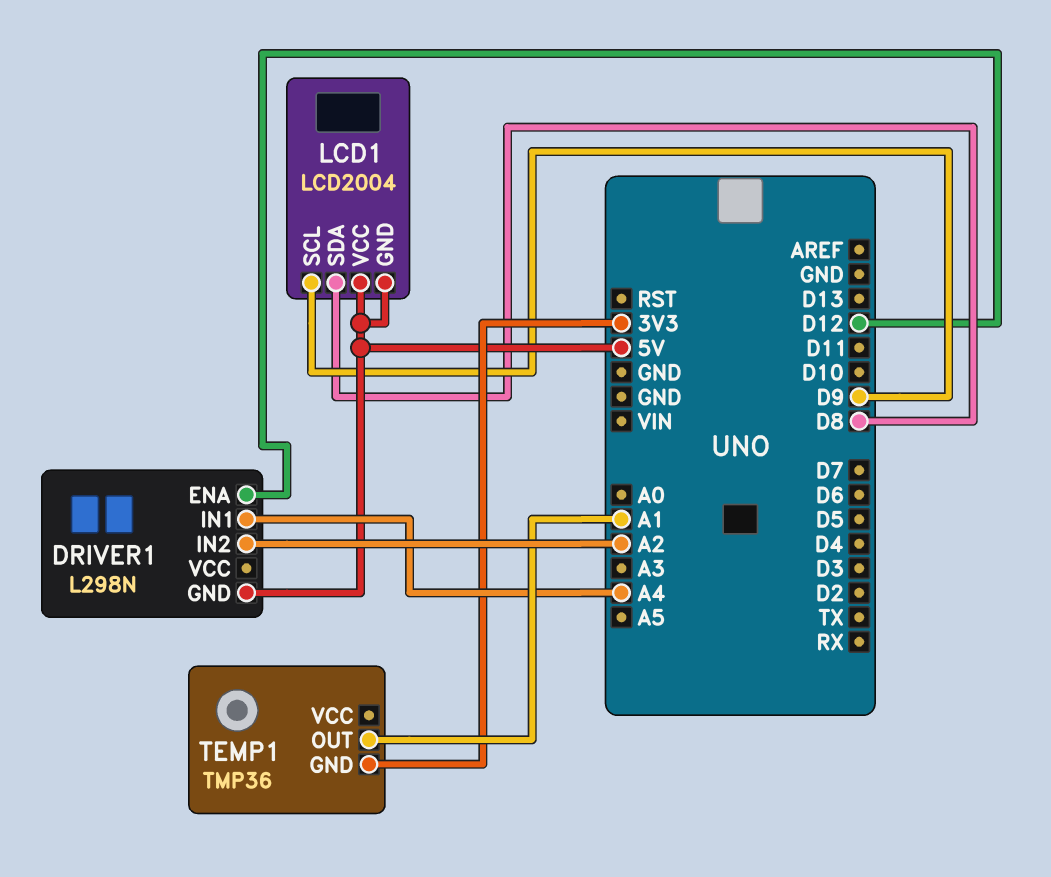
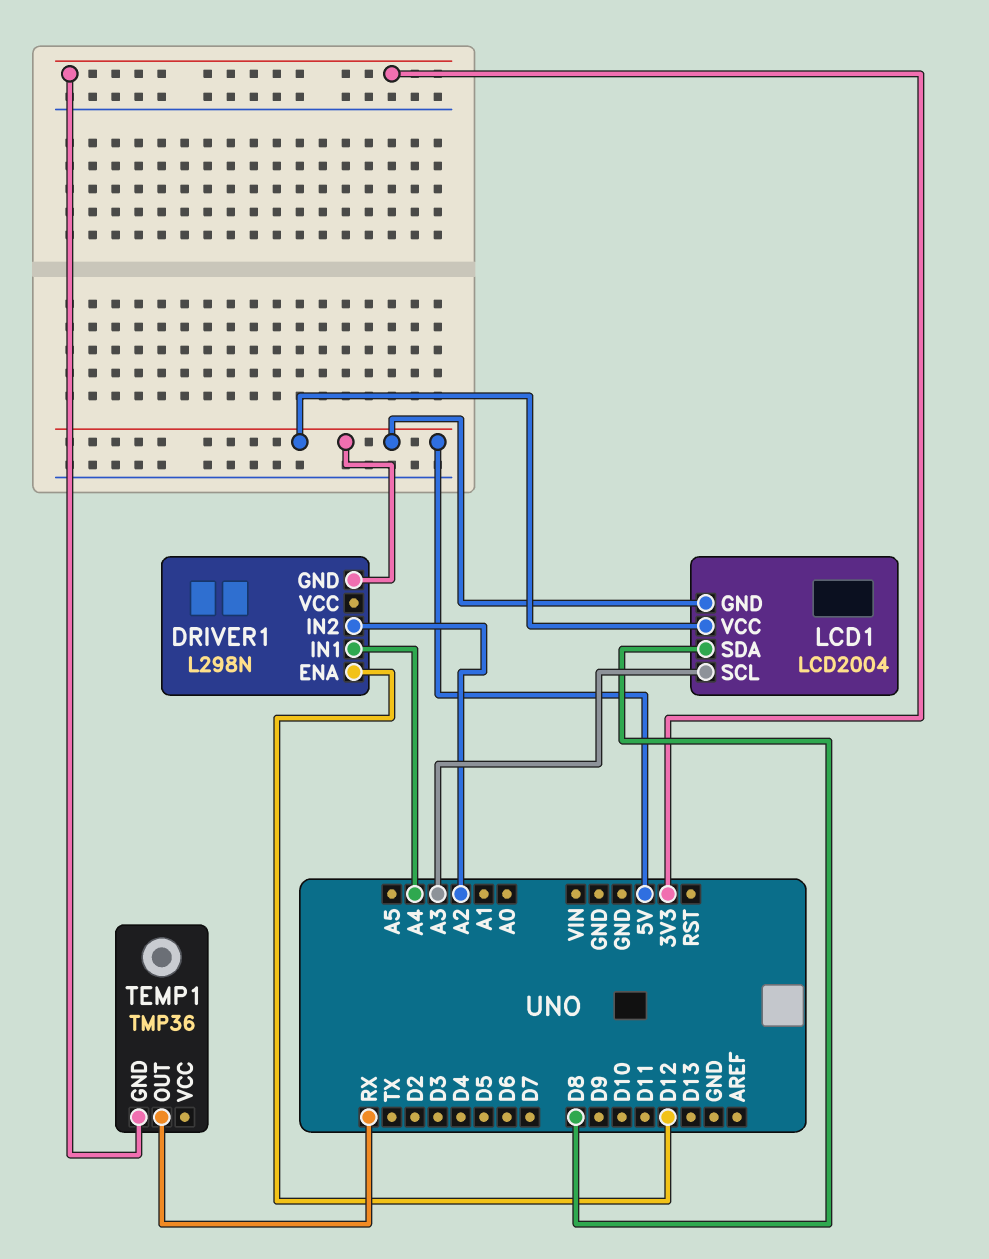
LCD1 pin SCL: D9 -> A3
TEMP1 pin OUT: A1 -> RX

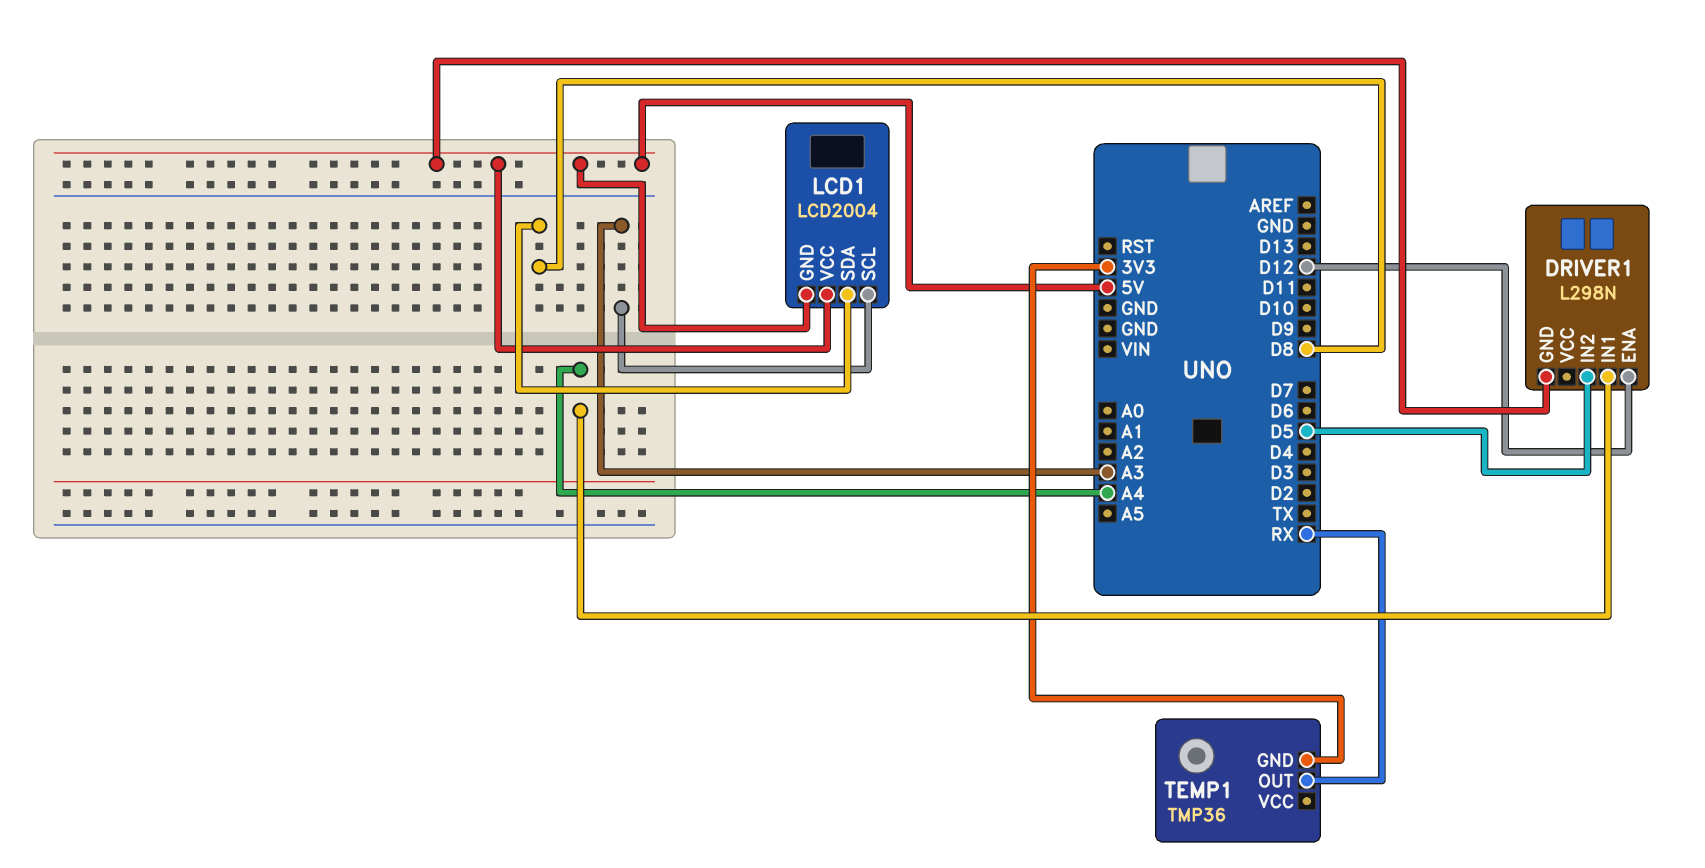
DRIVER1 pin IN2: A2 -> D5

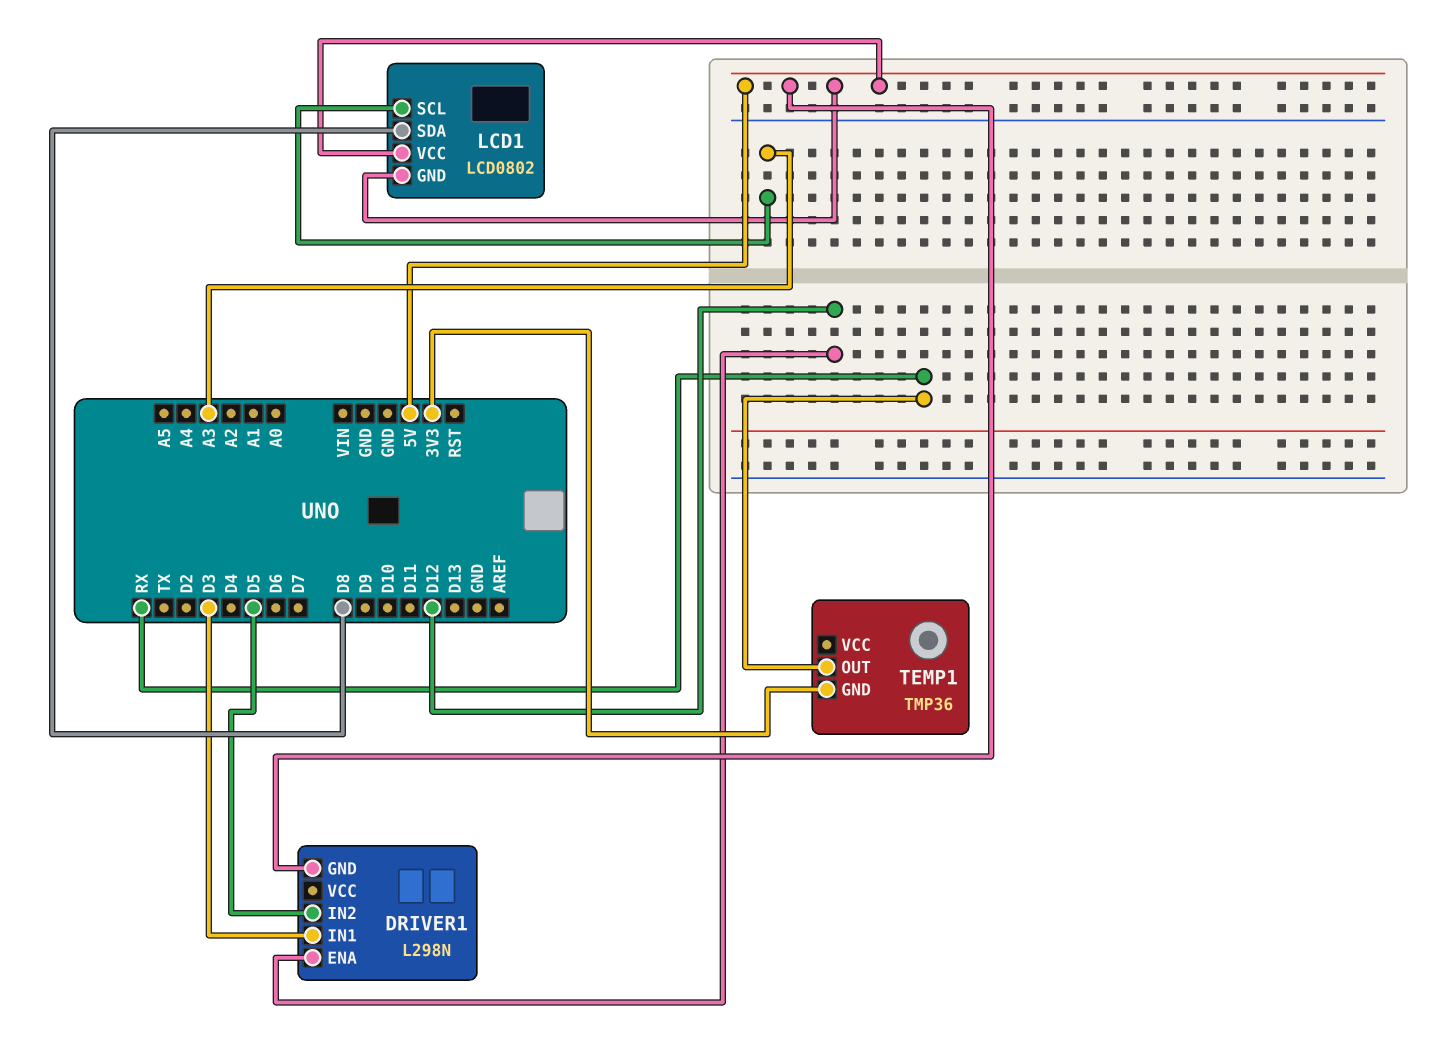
DRIVER1 pin IN1: A4 -> D3
LCD1: LCD2004 -> LCD0802

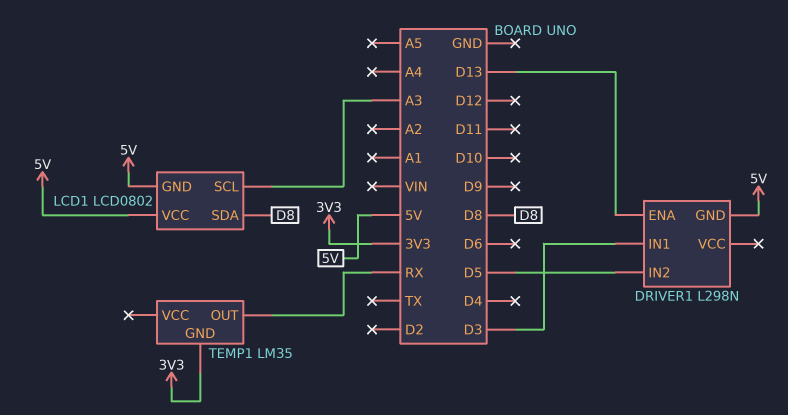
DRIVER1 pin ENA: D12 -> D13
TEMP1: TMP36 -> LM35

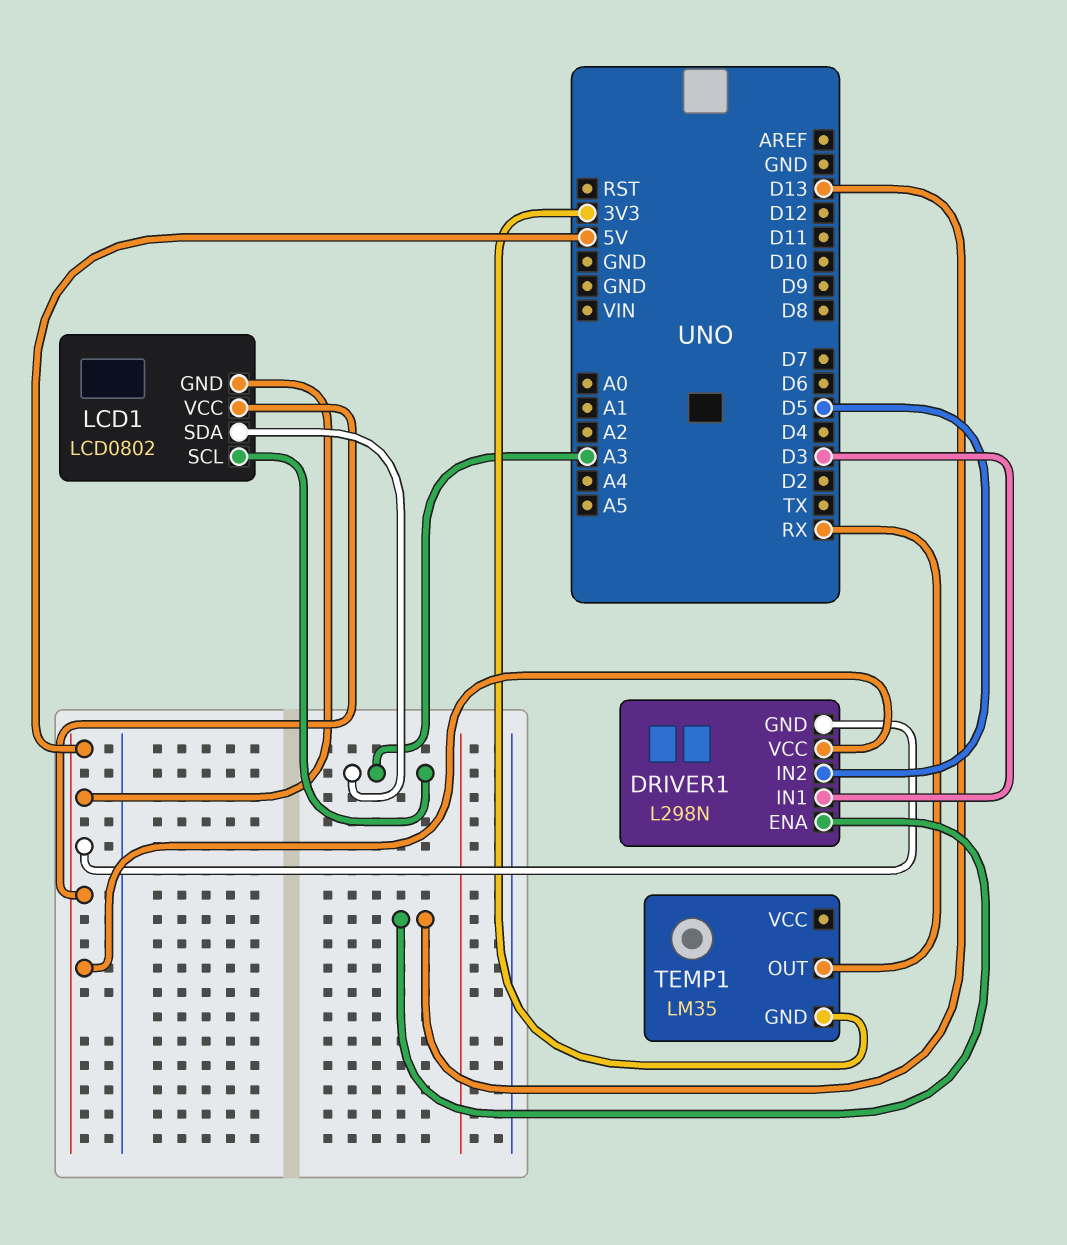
DRIVER1 pin VCC: none -> 5V
LCD1 pin SDA: D8 -> A3

